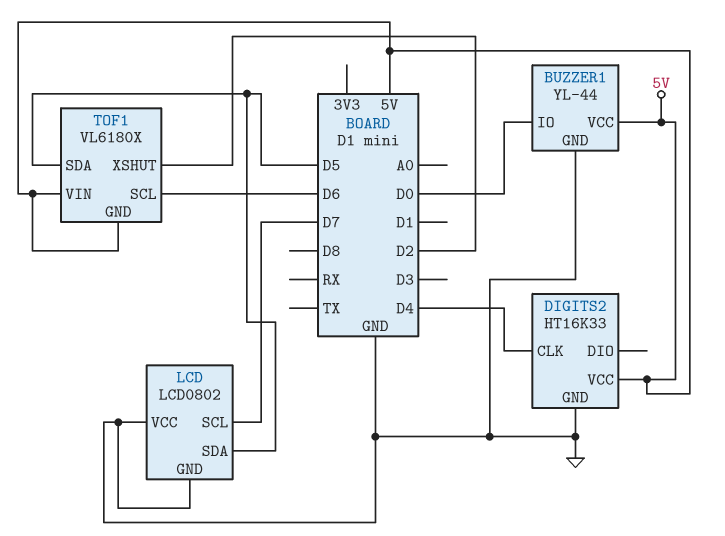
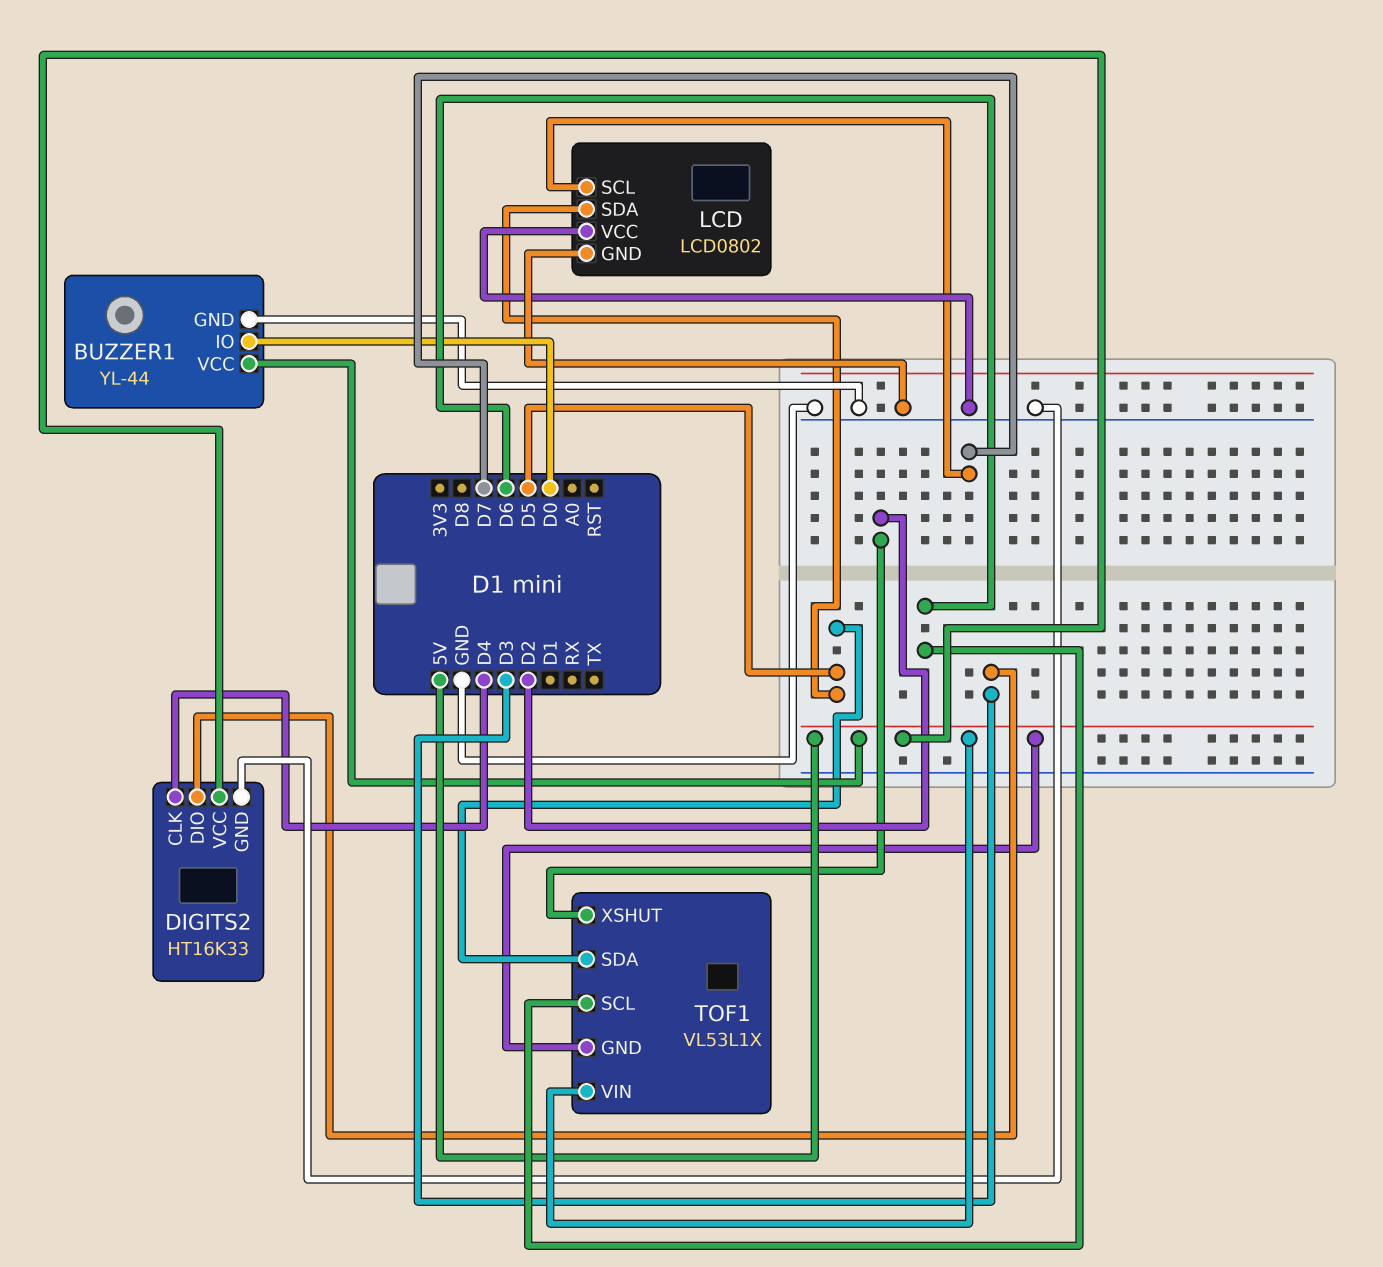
DIGITS2 pin DIO: none -> D3
TOF1: VL6180X -> VL53L1X

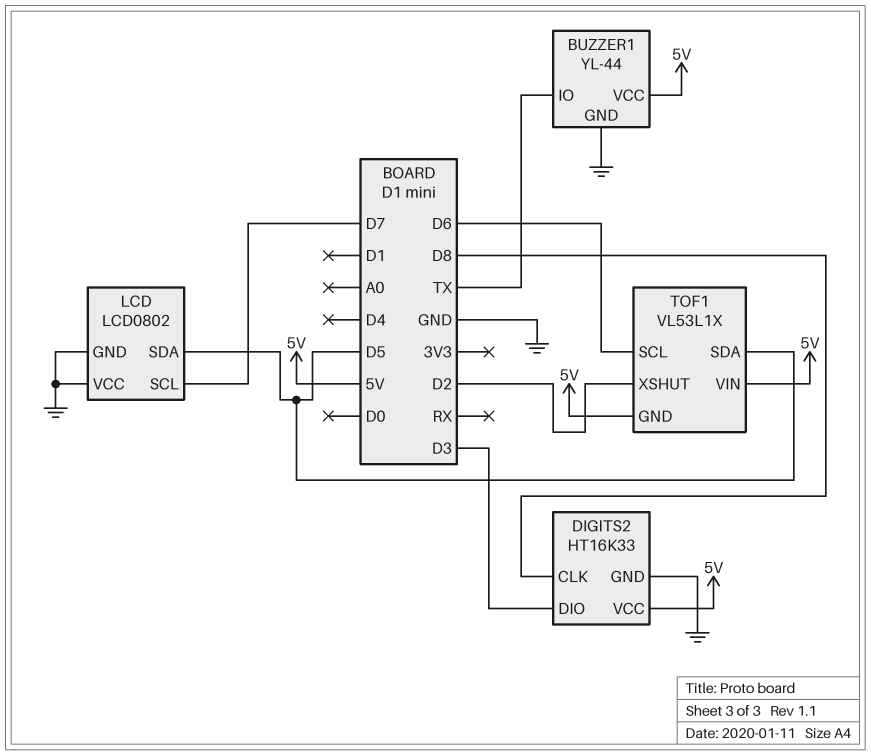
BUZZER1 pin IO: D0 -> TX
DIGITS2 pin CLK: D4 -> D8

